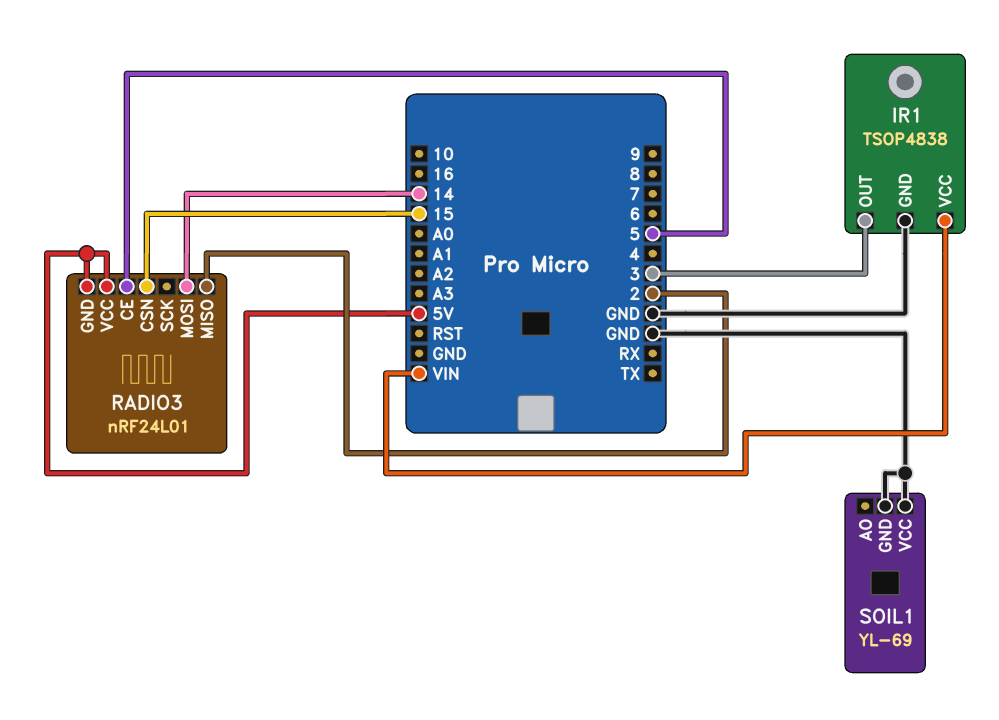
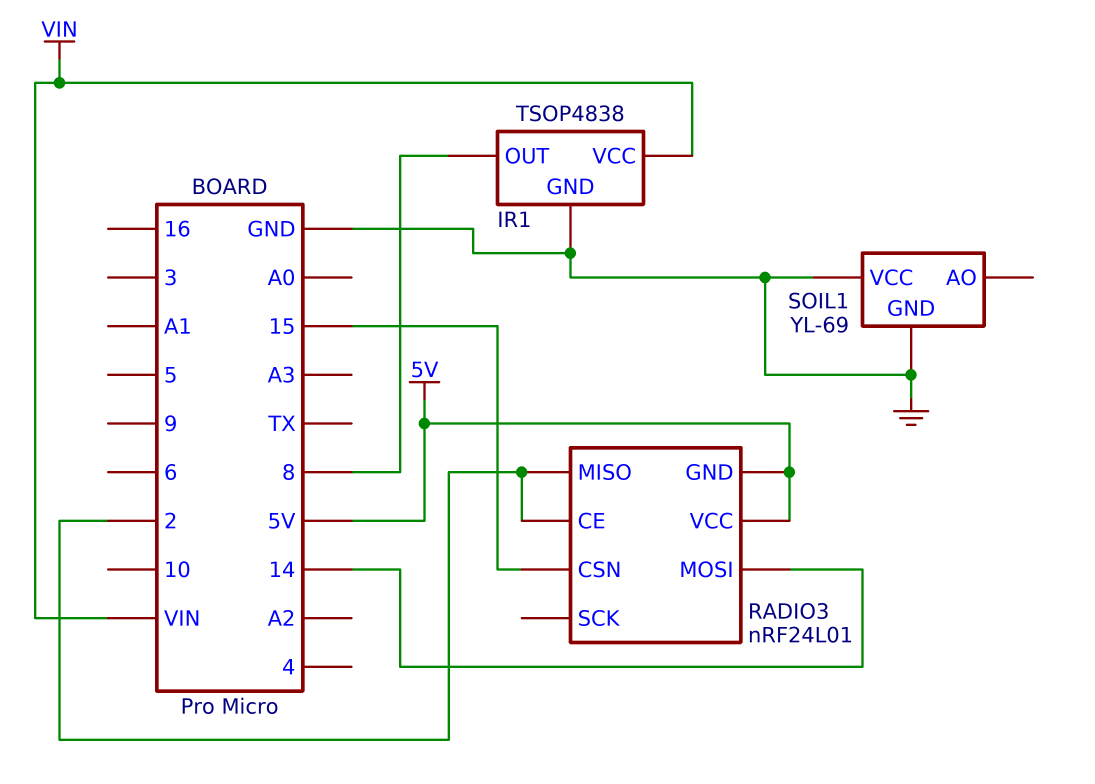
IR1 pin OUT: 3 -> 8
RADIO3 pin CE: 5 -> 2

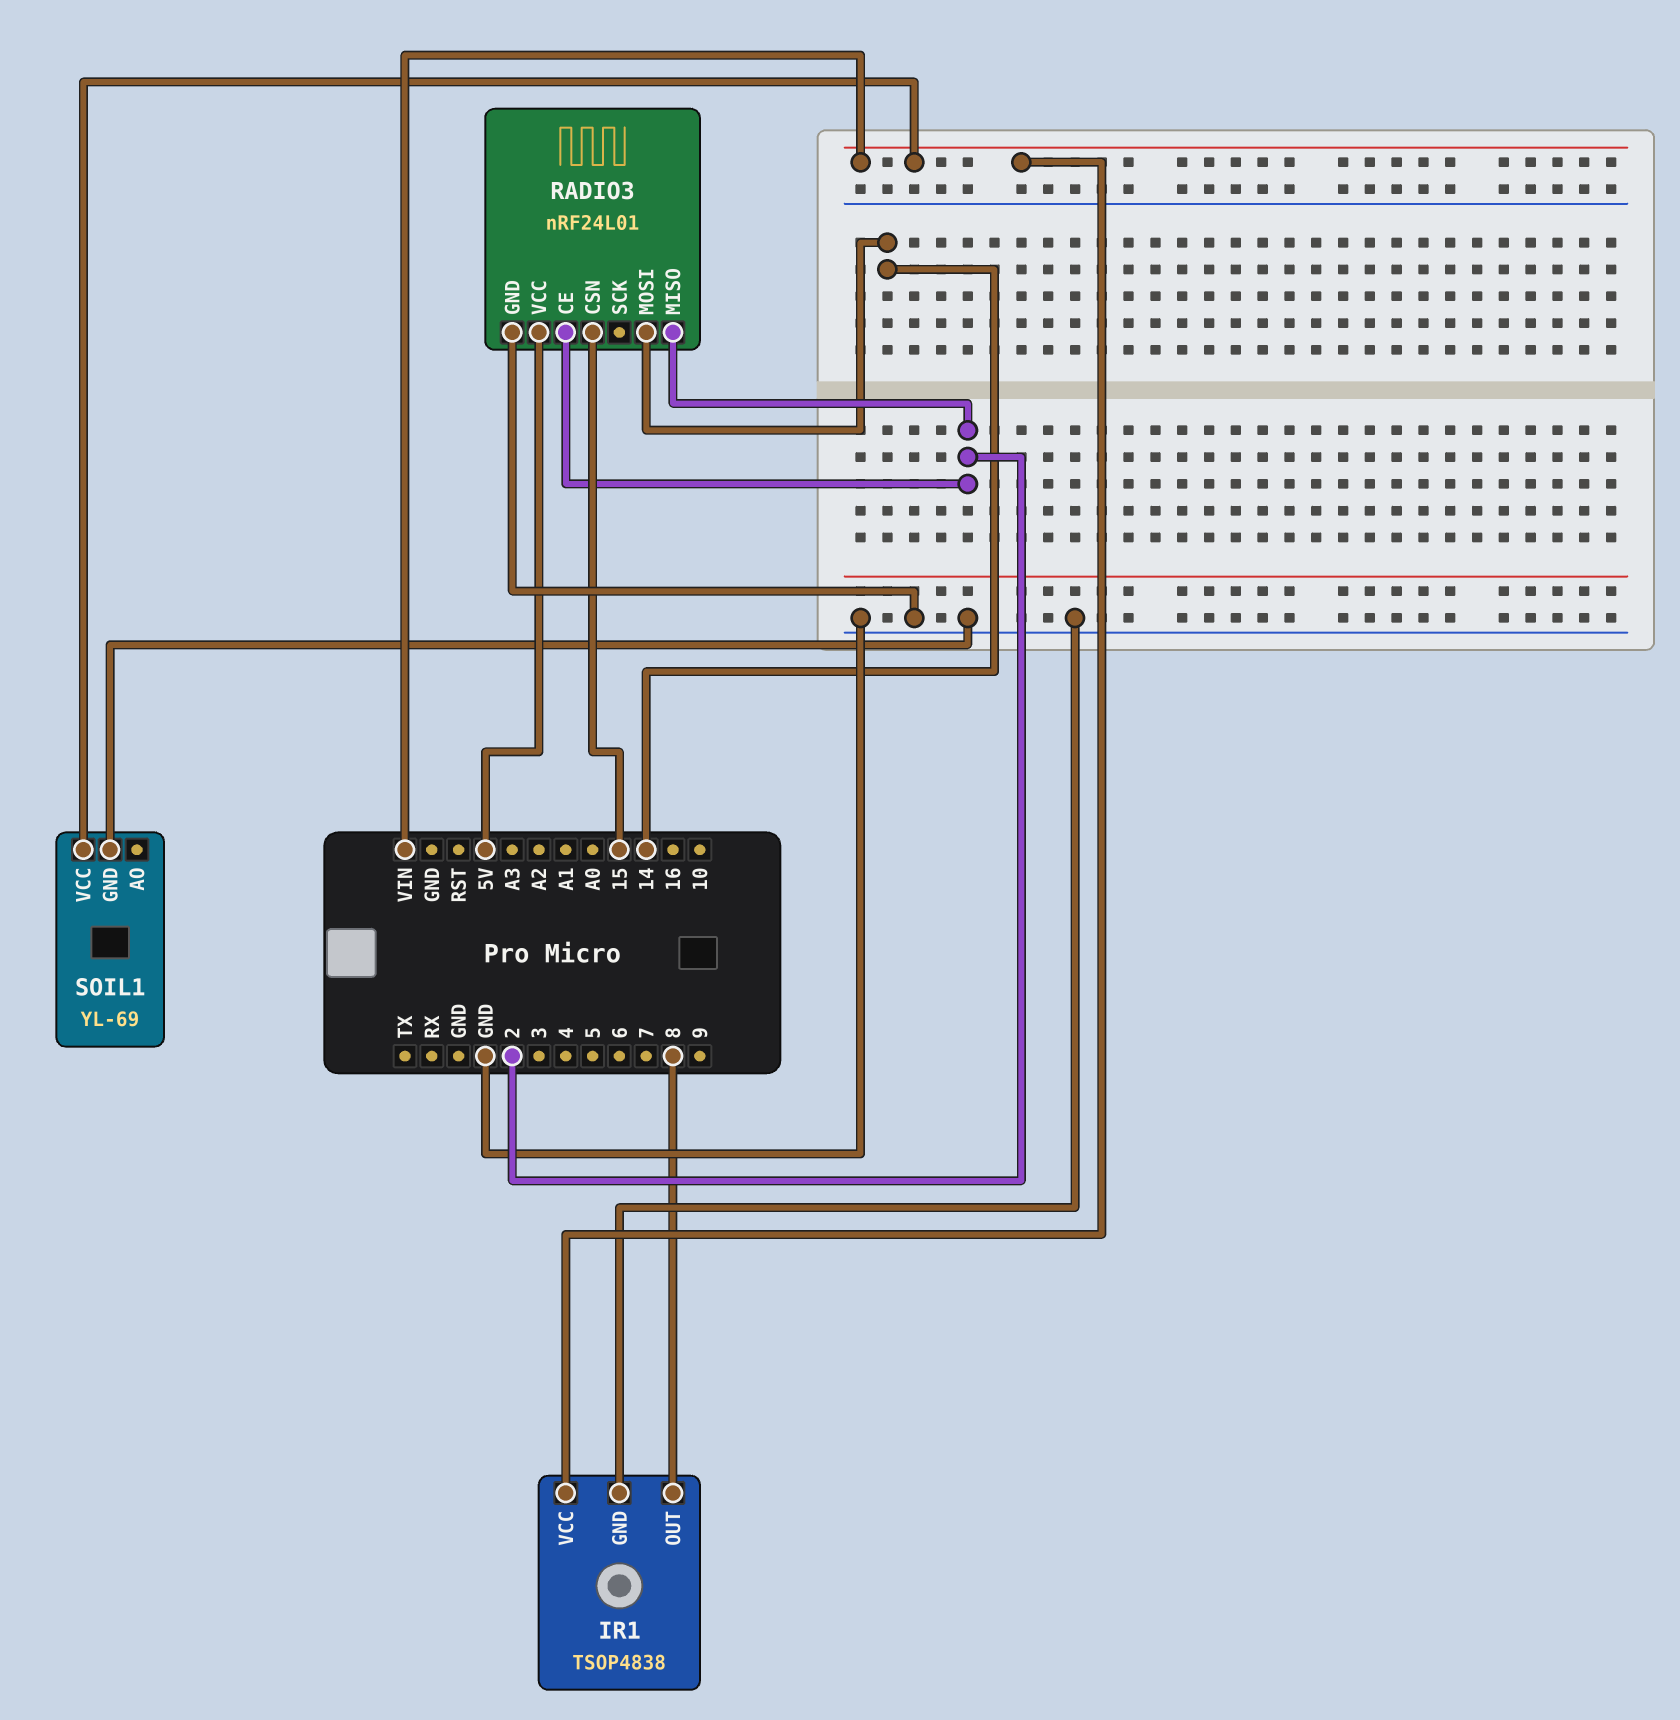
RADIO3 pin GND: 5V -> GND
SOIL1 pin VCC: GND -> VIN

